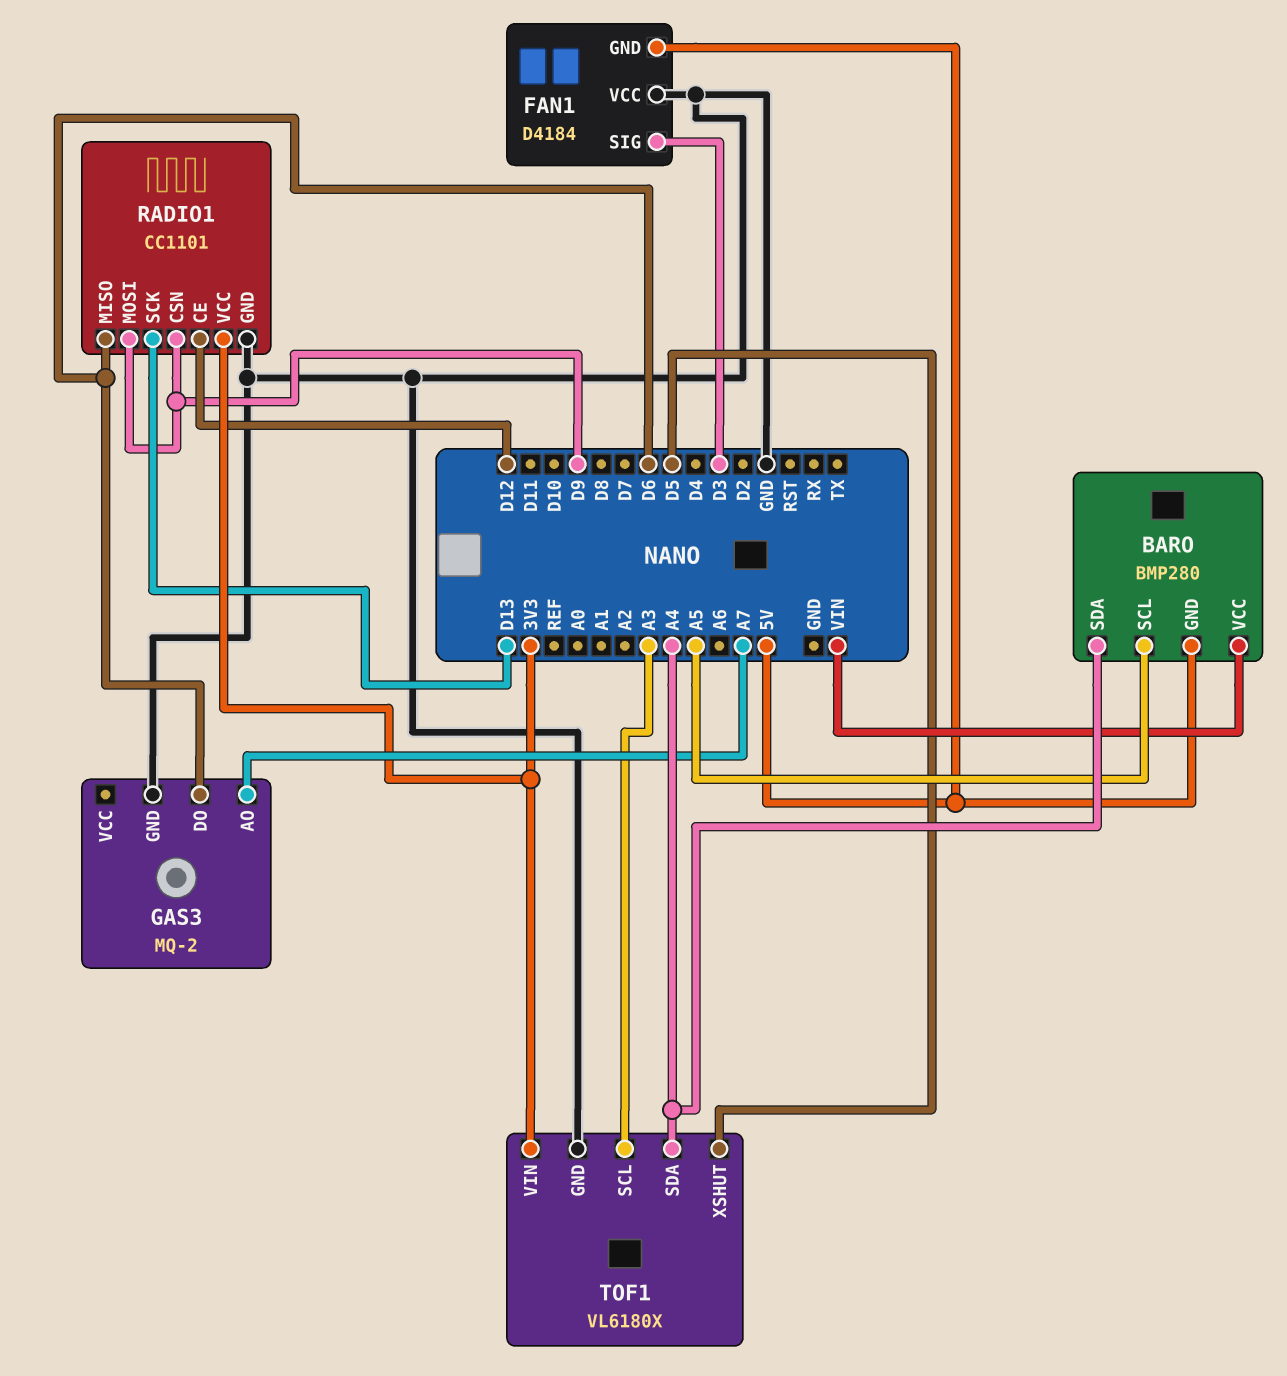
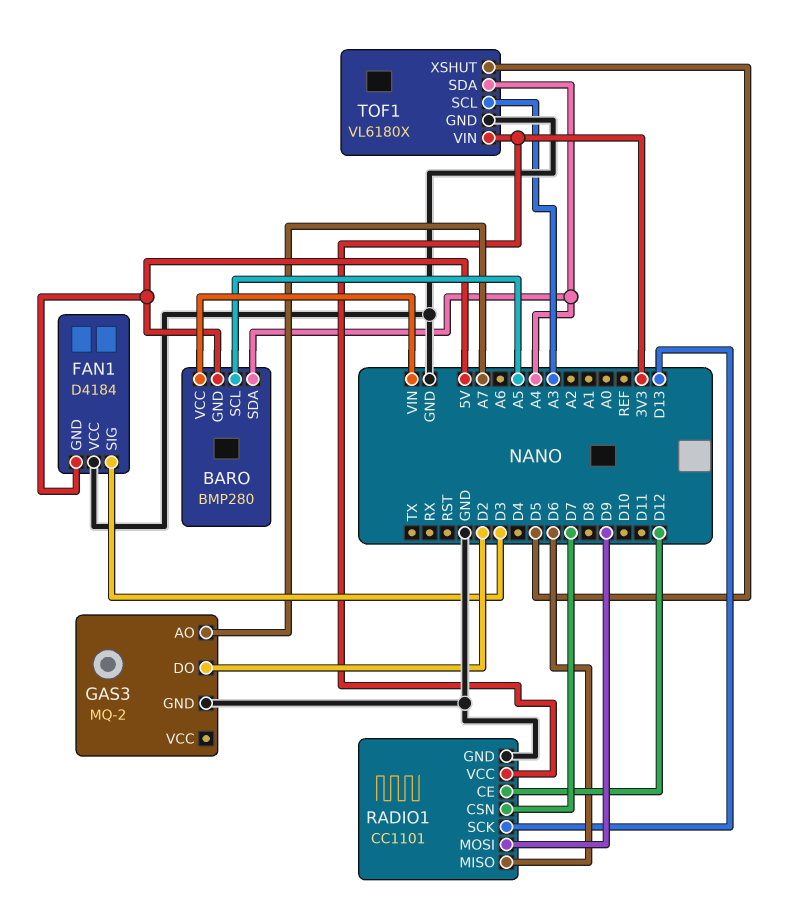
GAS3 pin DO: D6 -> D2
RADIO1 pin CSN: D9 -> D7

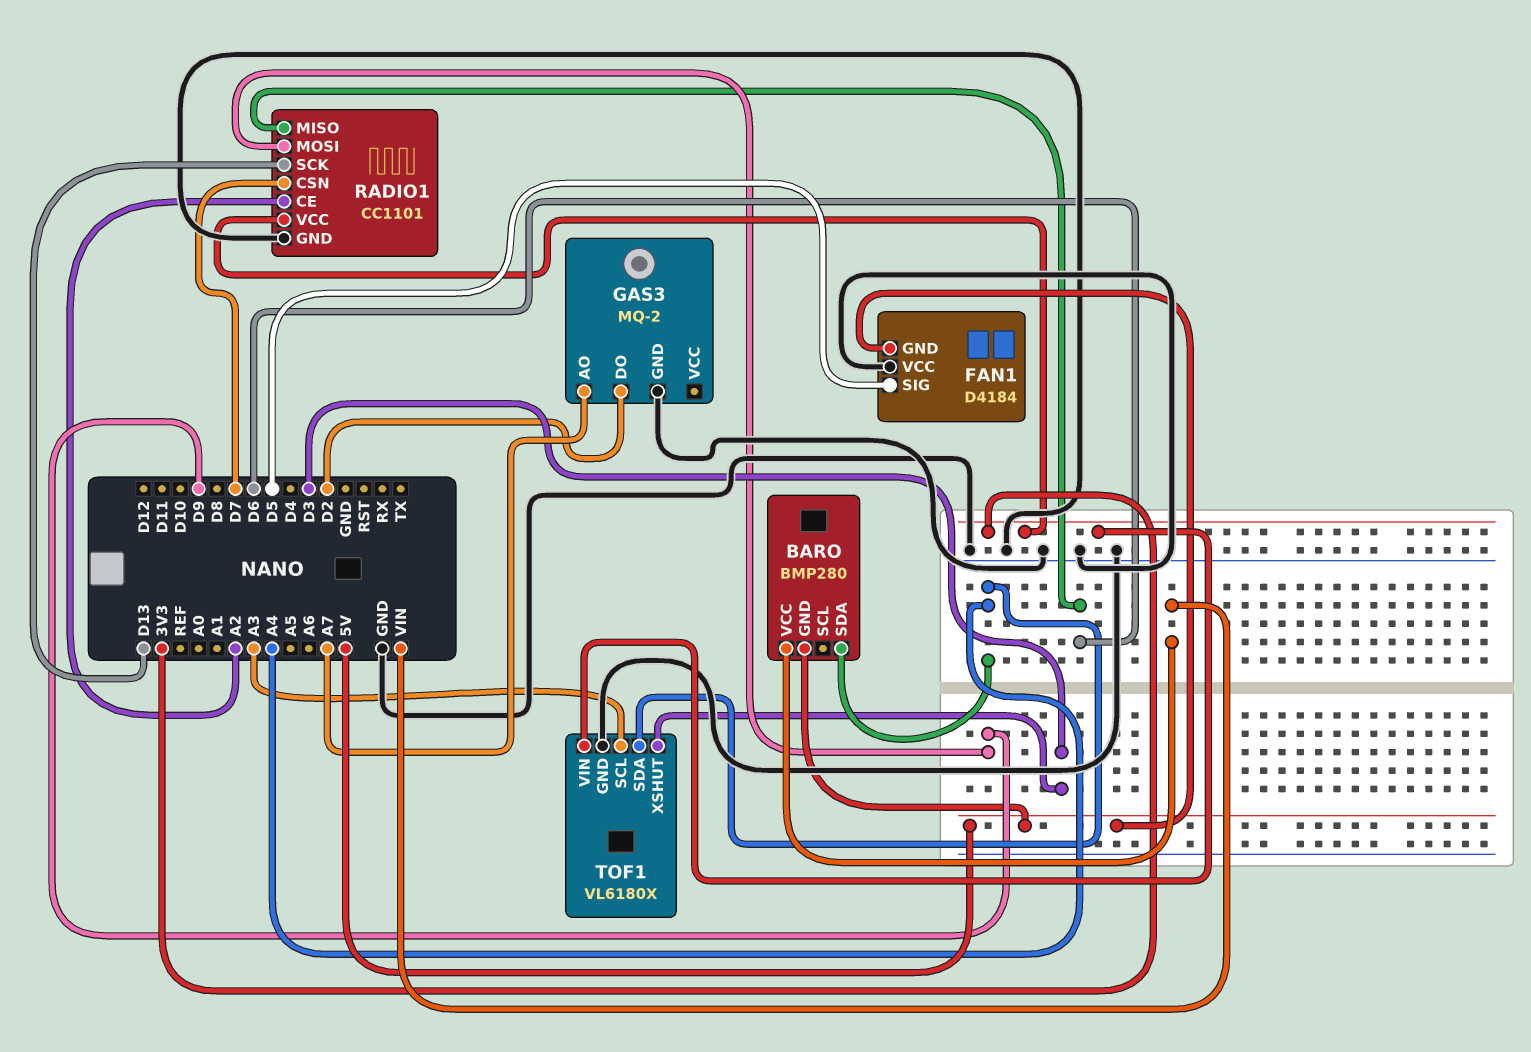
BARO pin SCL: A5 -> none
FAN1 pin SIG: D3 -> D5
RADIO1 pin CE: D12 -> A2
TOF1 pin XSHUT: D5 -> D3

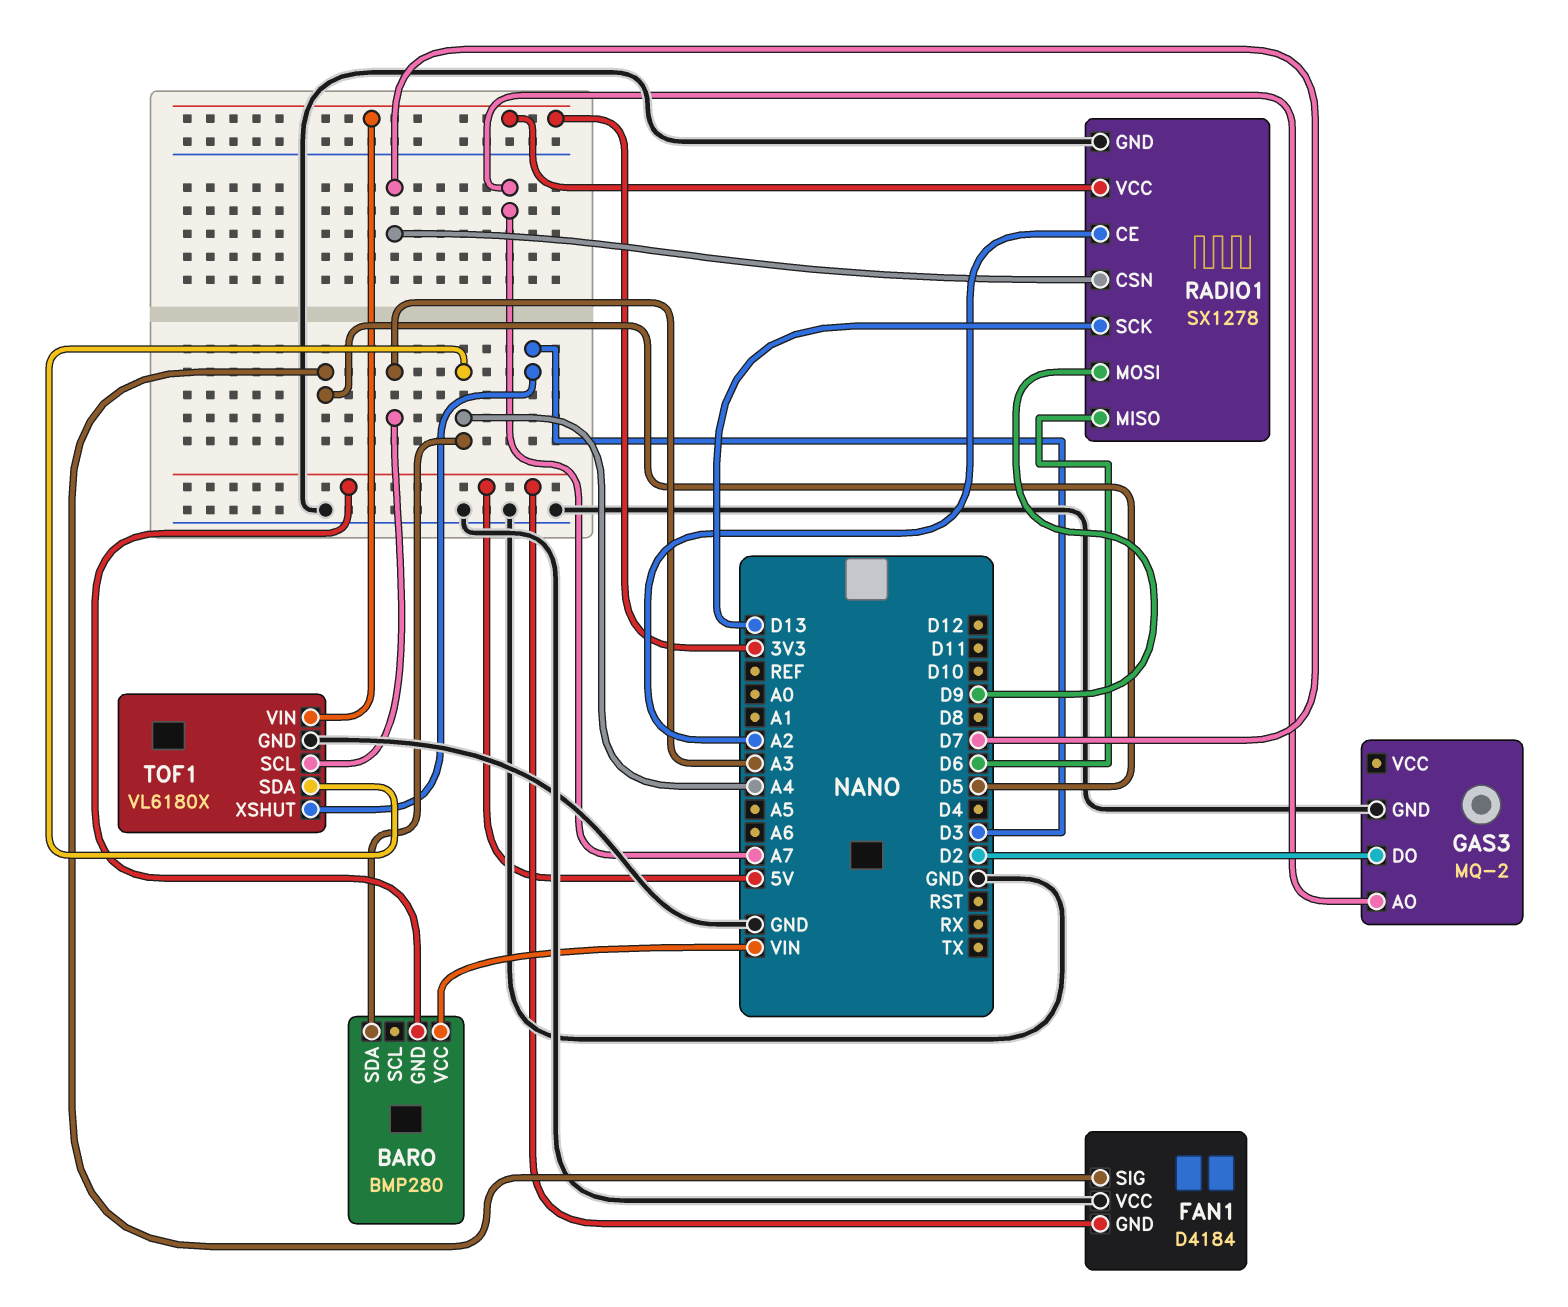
RADIO1: CC1101 -> SX1278

